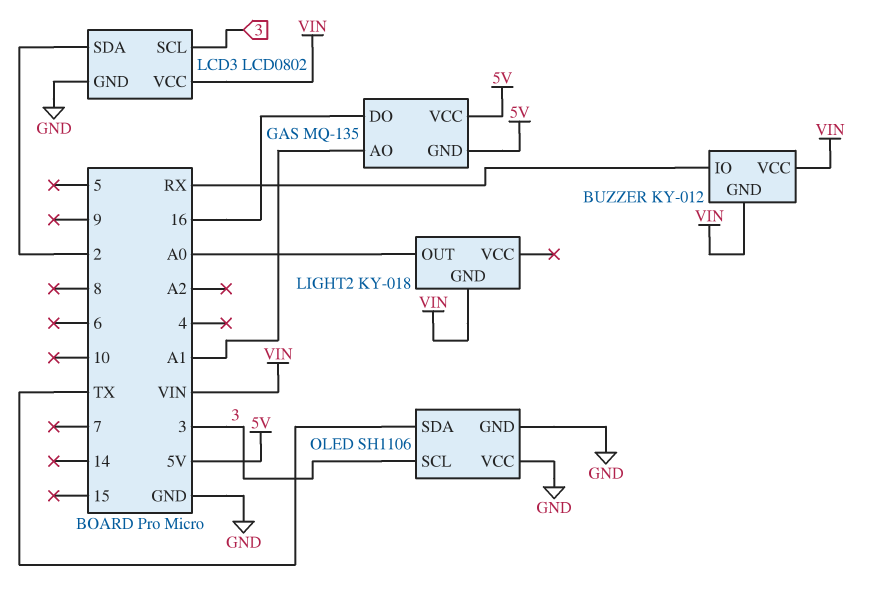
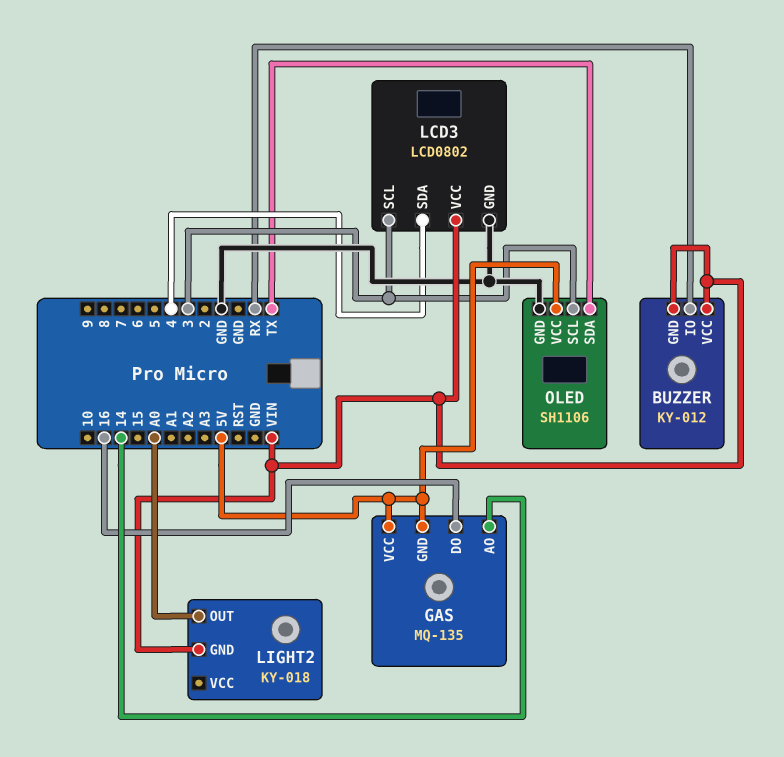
GAS pin AO: A1 -> 14
LCD3 pin SDA: 2 -> 4
OLED pin VCC: GND -> 5V

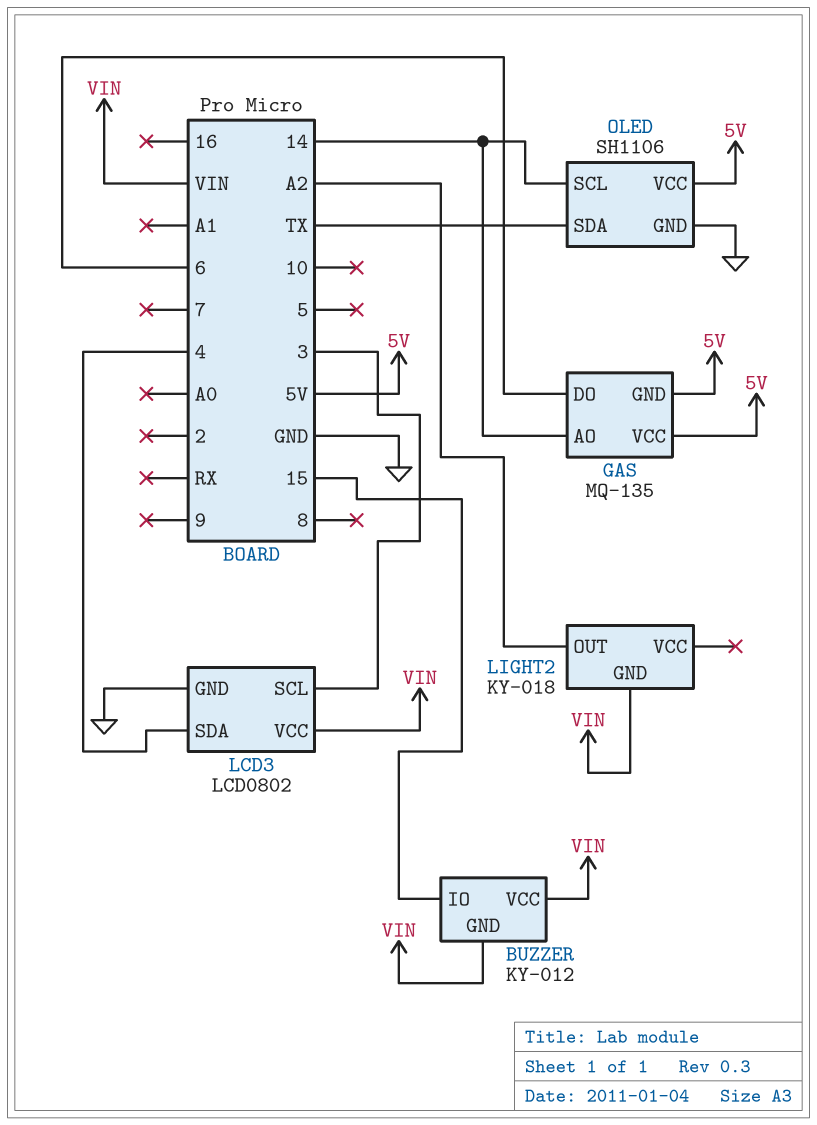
BUZZER pin IO: RX -> 15
GAS pin DO: 16 -> 6
LIGHT2 pin OUT: A0 -> A2
OLED pin SCL: 3 -> 14

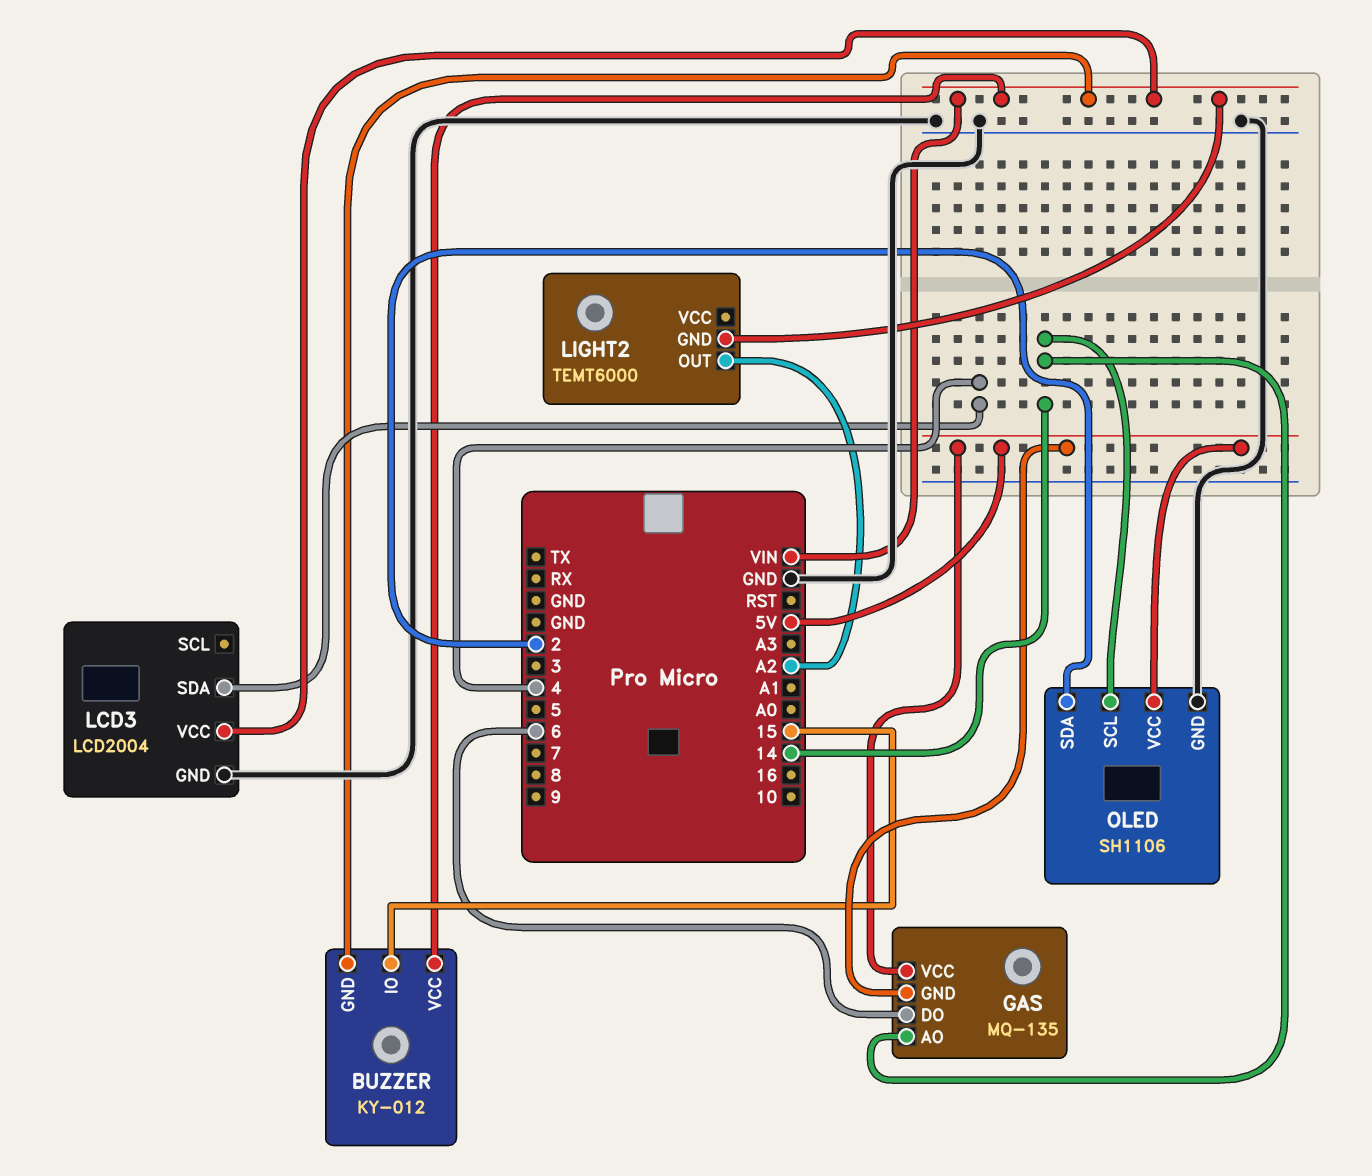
LCD3: LCD0802 -> LCD2004
LCD3 pin SCL: 3 -> none
LIGHT2: KY-018 -> TEMT6000
OLED pin SDA: TX -> 2

